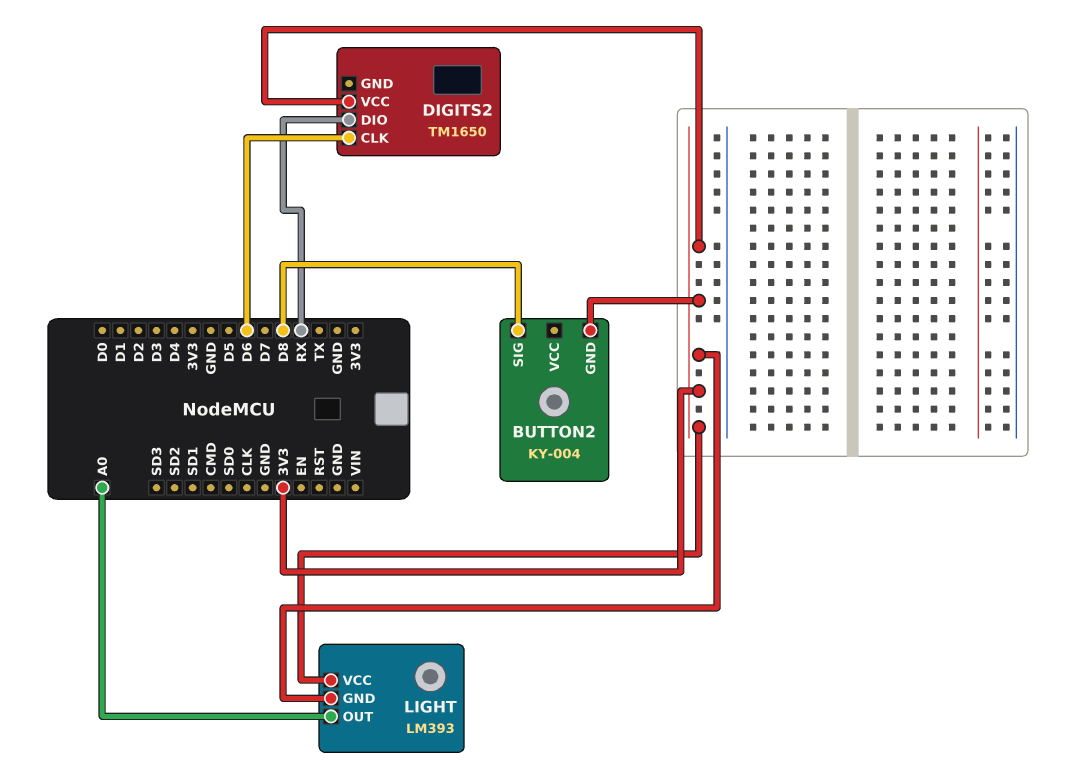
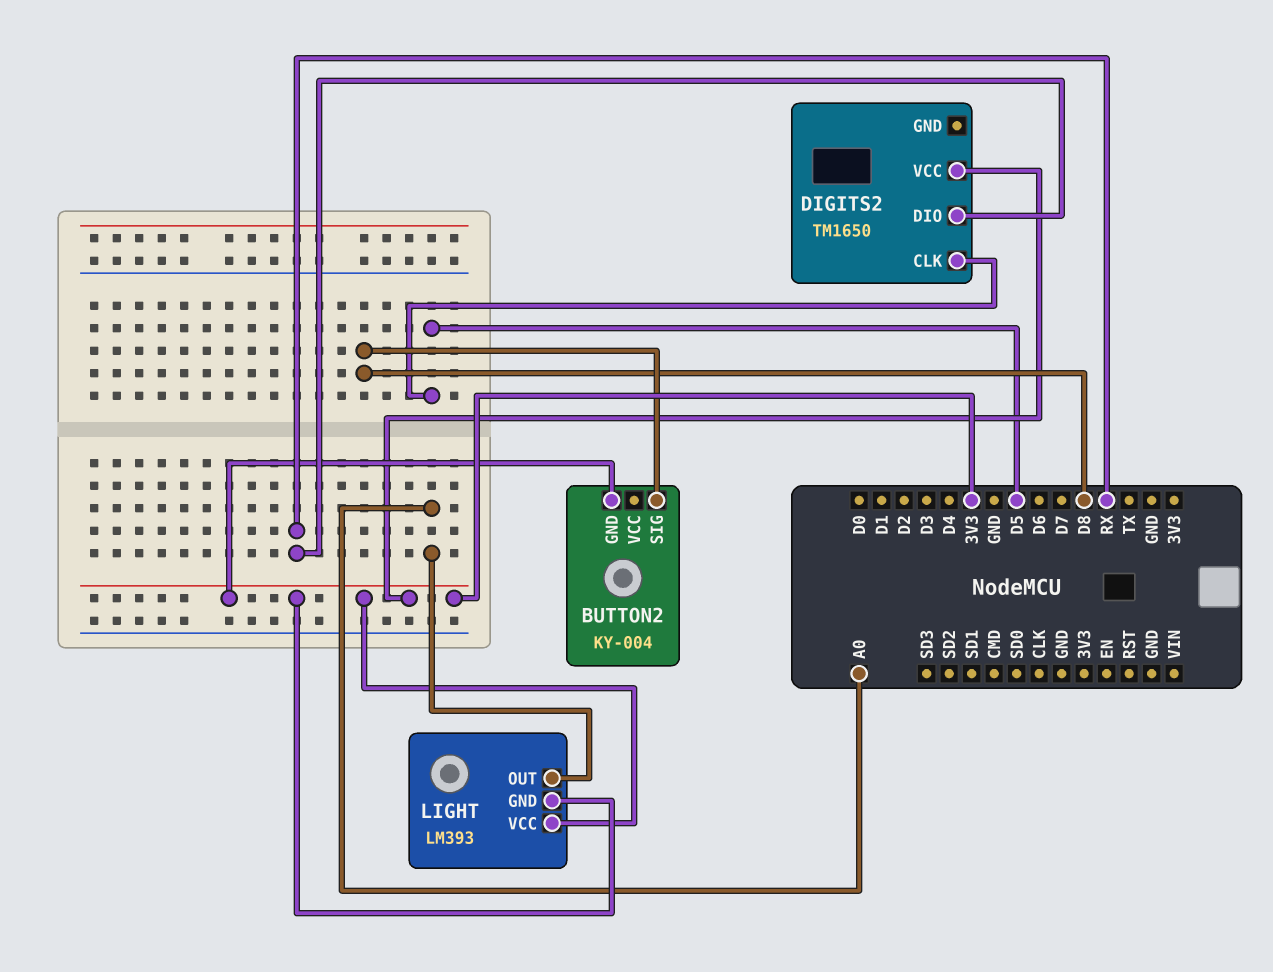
DIGITS2 pin CLK: D6 -> D5

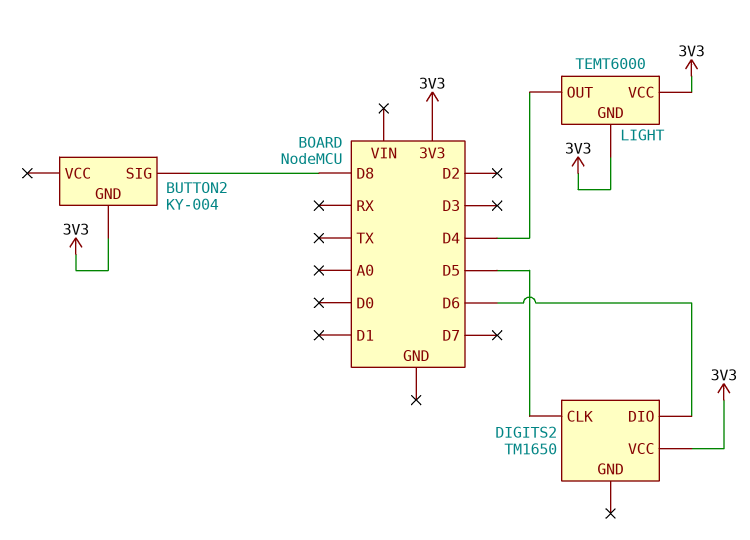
DIGITS2 pin DIO: RX -> D6
LIGHT: LM393 -> TEMT6000
LIGHT pin OUT: A0 -> D4

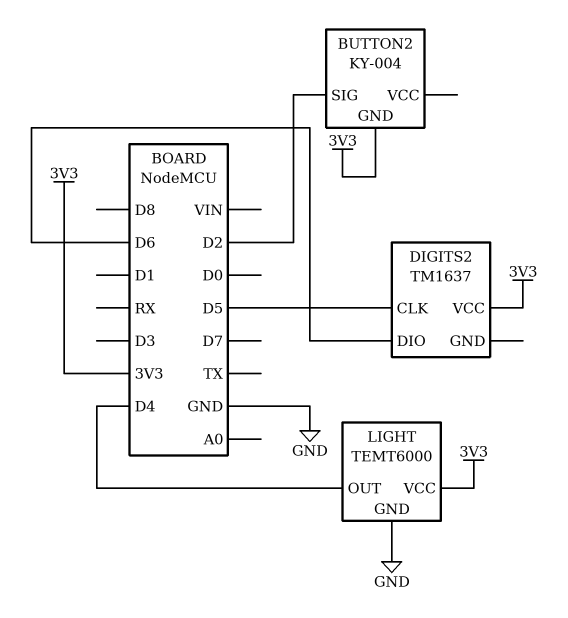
BUTTON2 pin SIG: D8 -> D2
DIGITS2: TM1650 -> TM1637
LIGHT pin GND: 3V3 -> GND

